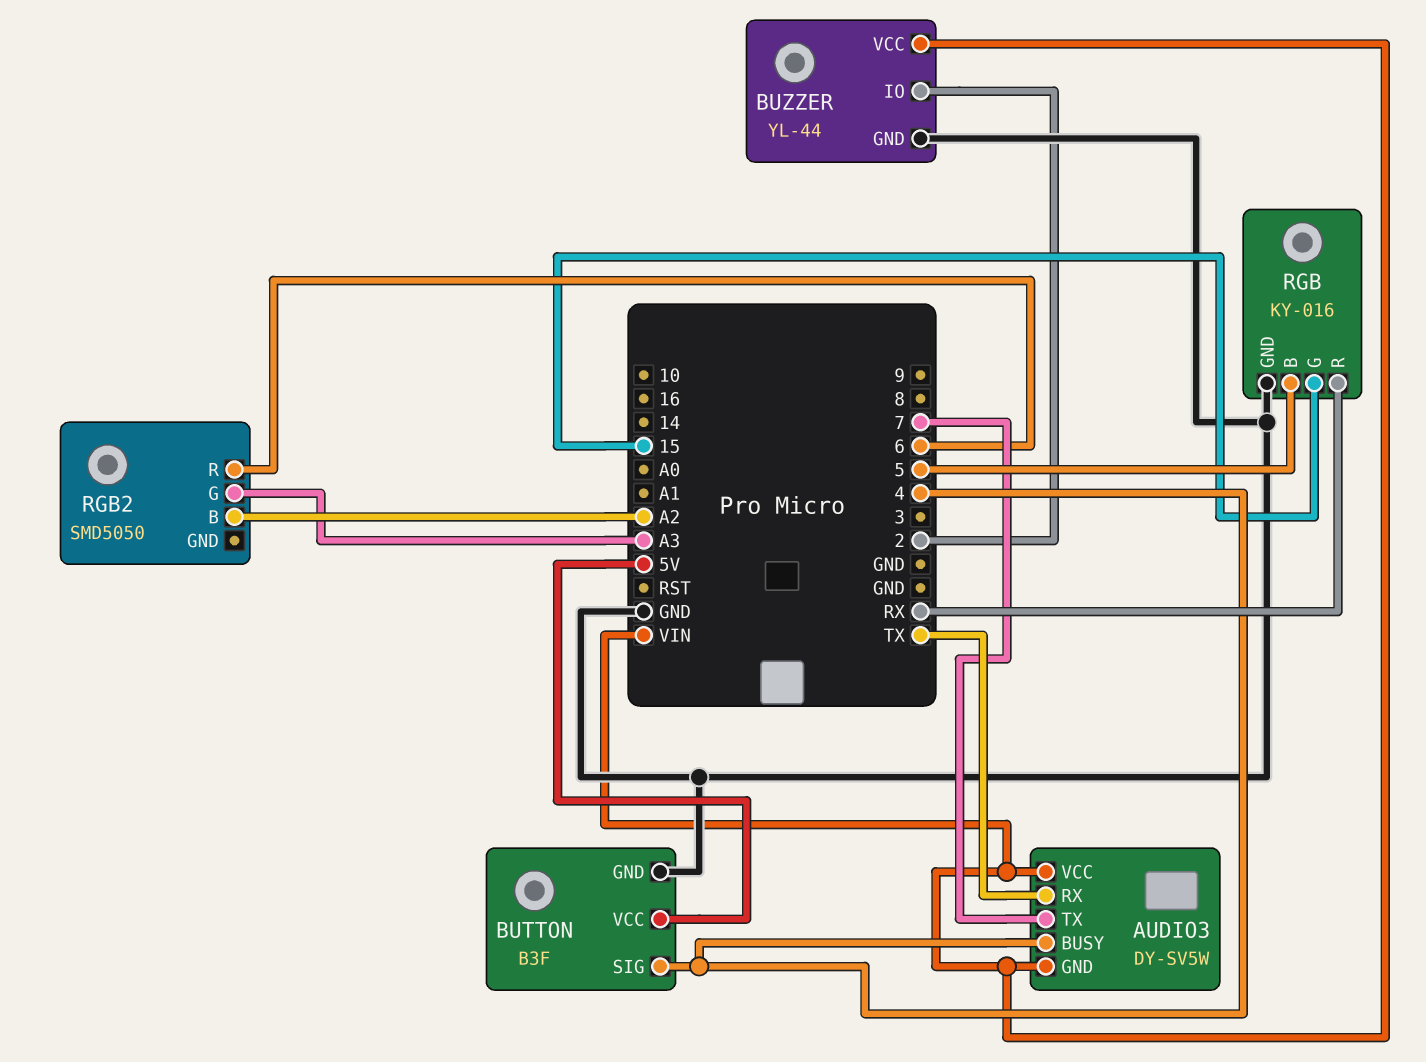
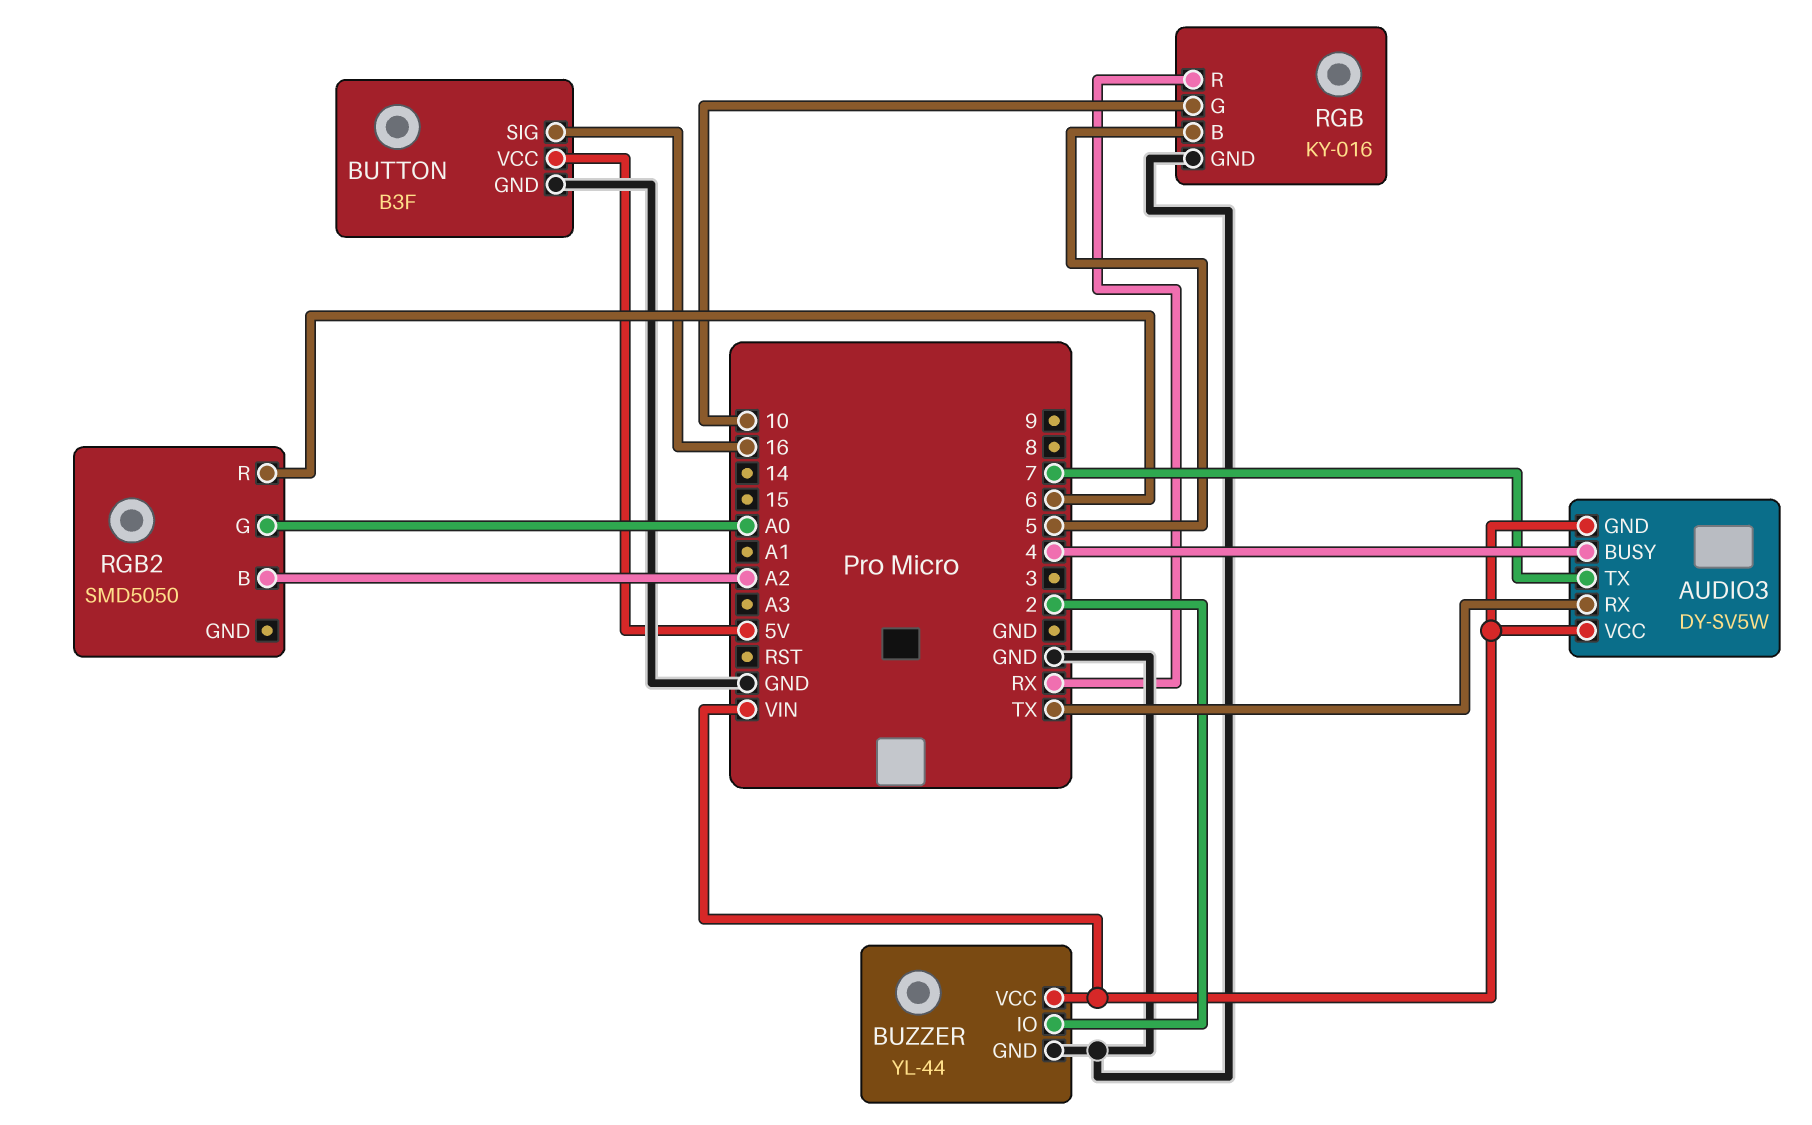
BUTTON pin SIG: 4 -> 16
RGB pin G: 15 -> 10
RGB2 pin G: A3 -> A0

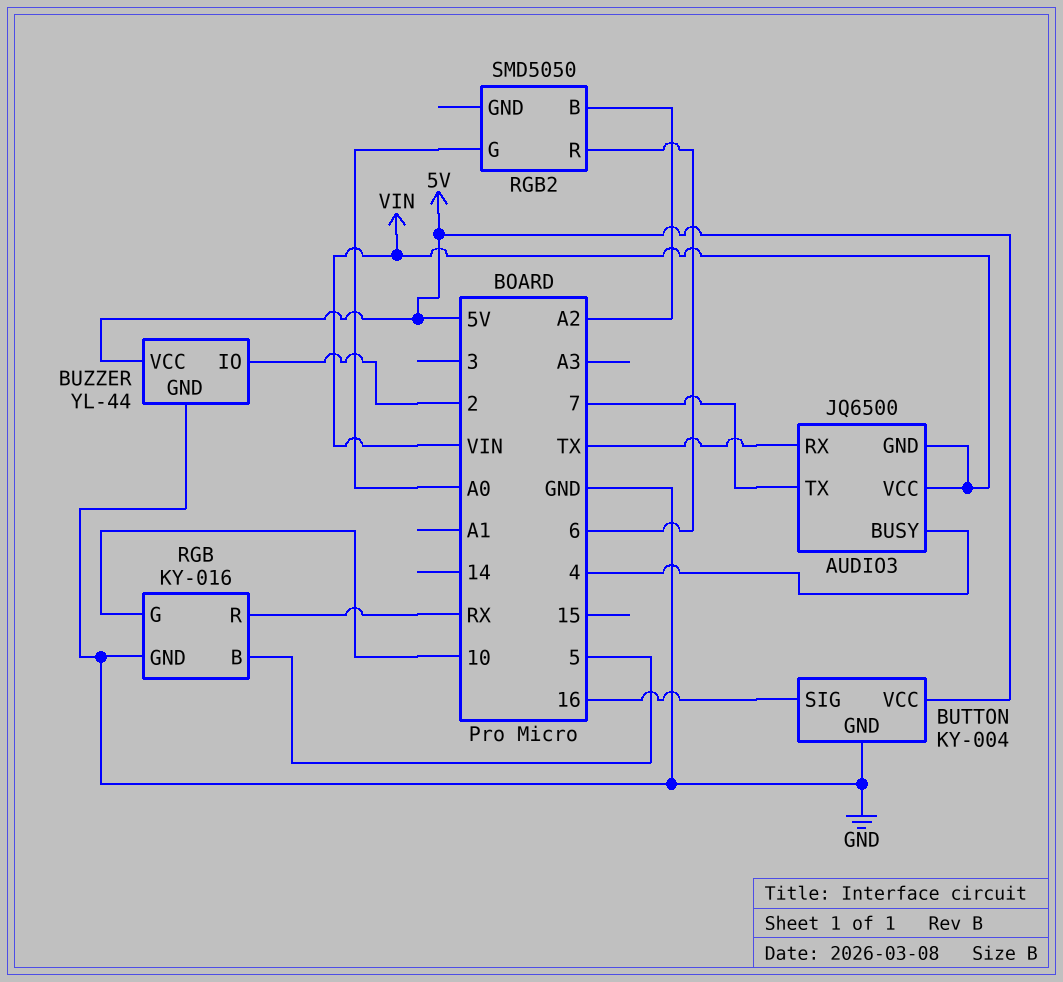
AUDIO3: DY-SV5W -> JQ6500
BUTTON: B3F -> KY-004
BUZZER pin VCC: VIN -> 5V

